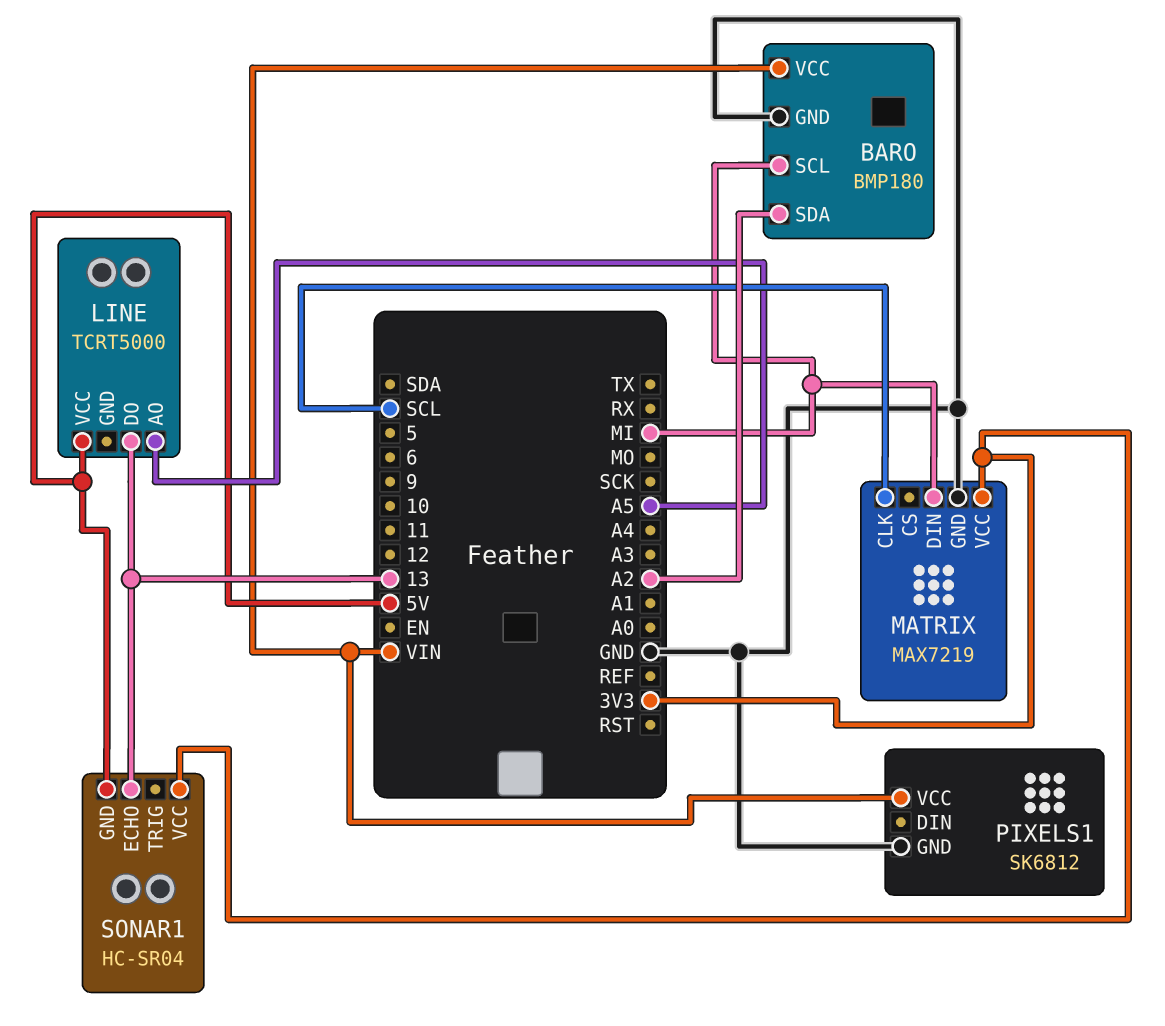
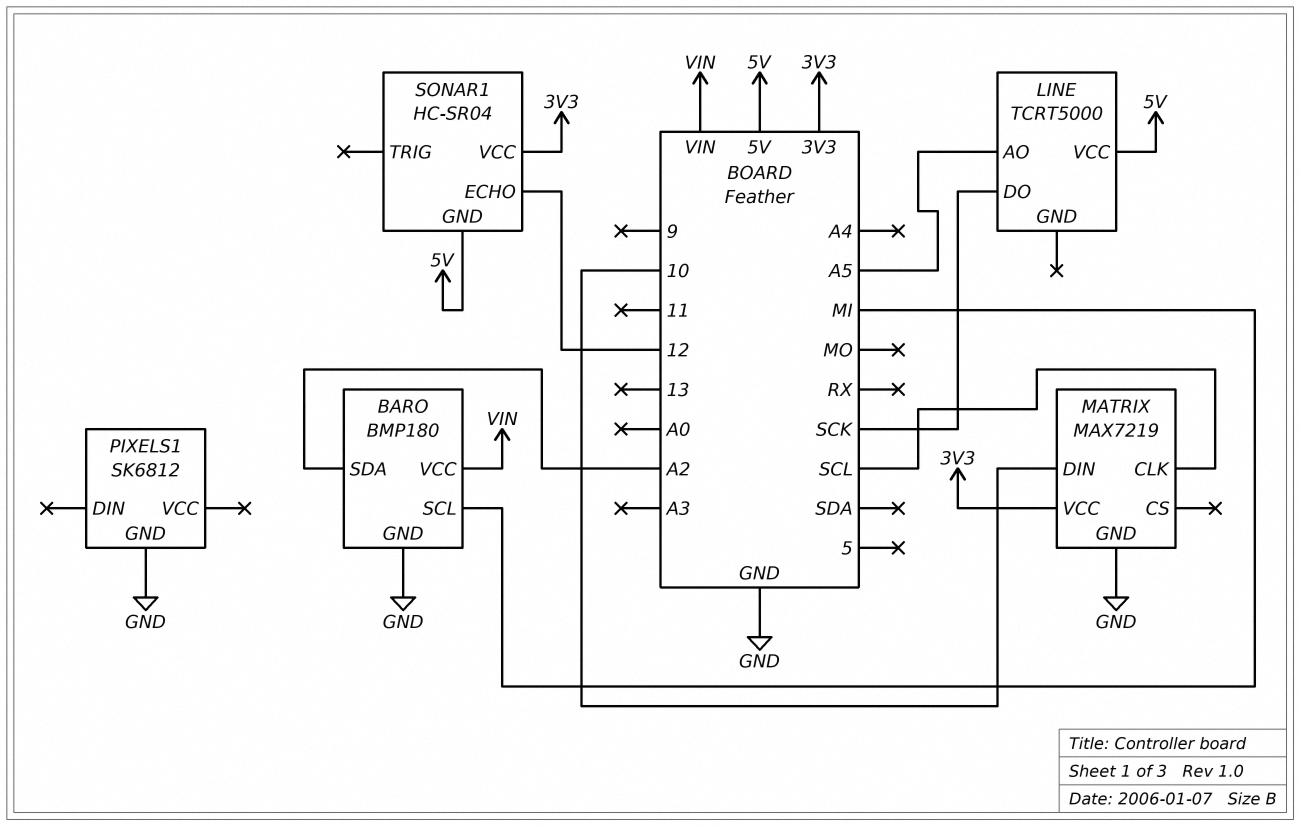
LINE pin DO: 13 -> SCK
MATRIX pin DIN: MI -> 10
PIXELS1 pin VCC: VIN -> none
SONAR1 pin ECHO: 13 -> 12

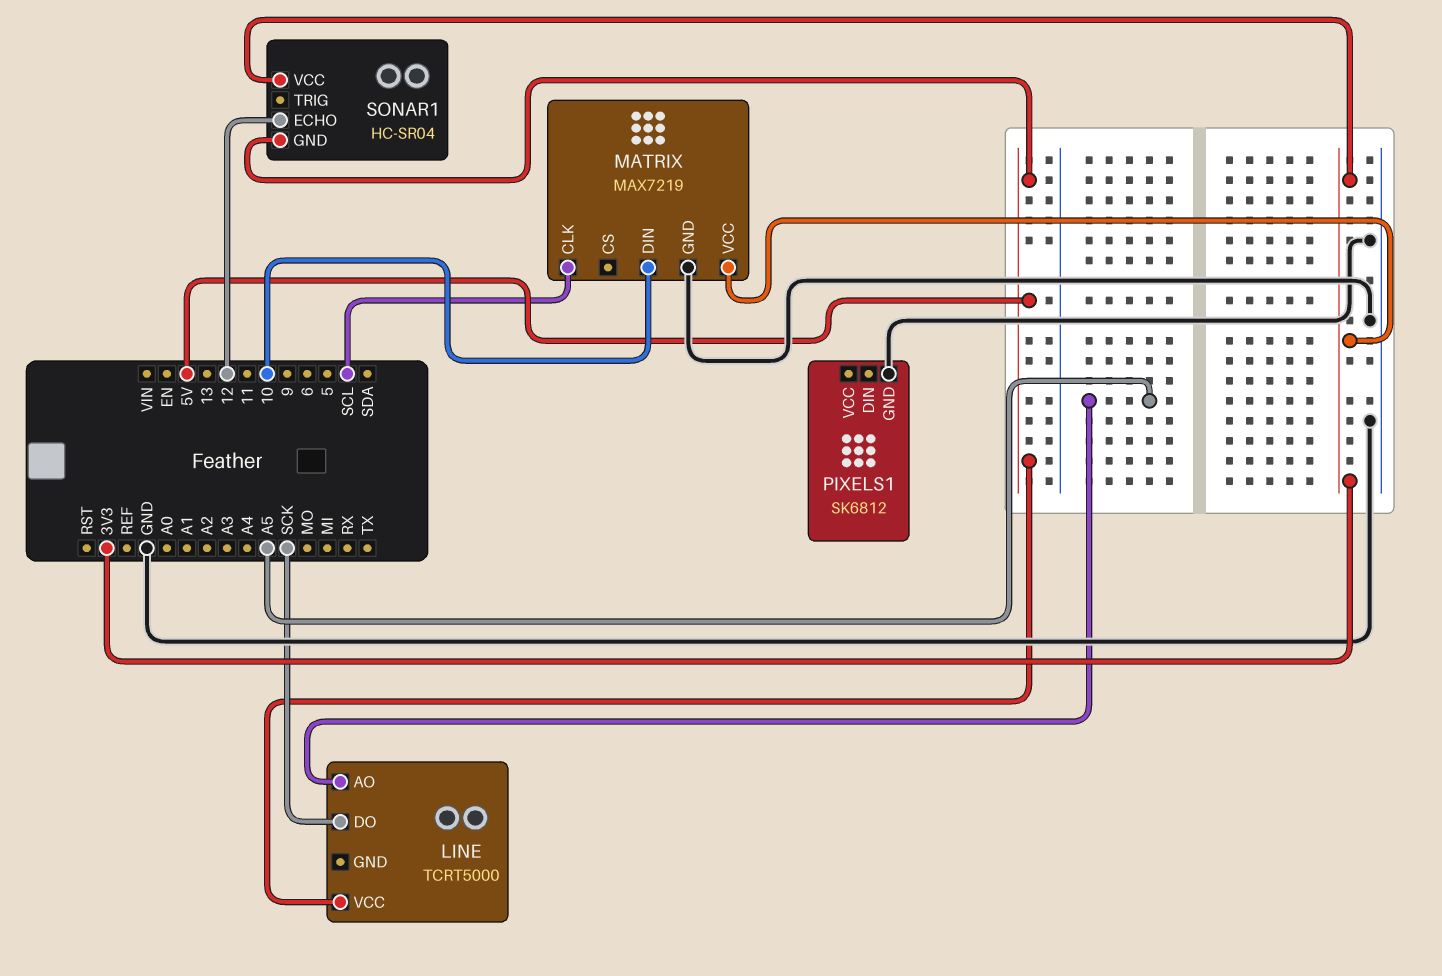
BARO: BMP180 -> none
BARO pin GND: GND -> none
BARO pin SCL: MI -> none
BARO pin SDA: A2 -> none
BARO pin VCC: VIN -> none

